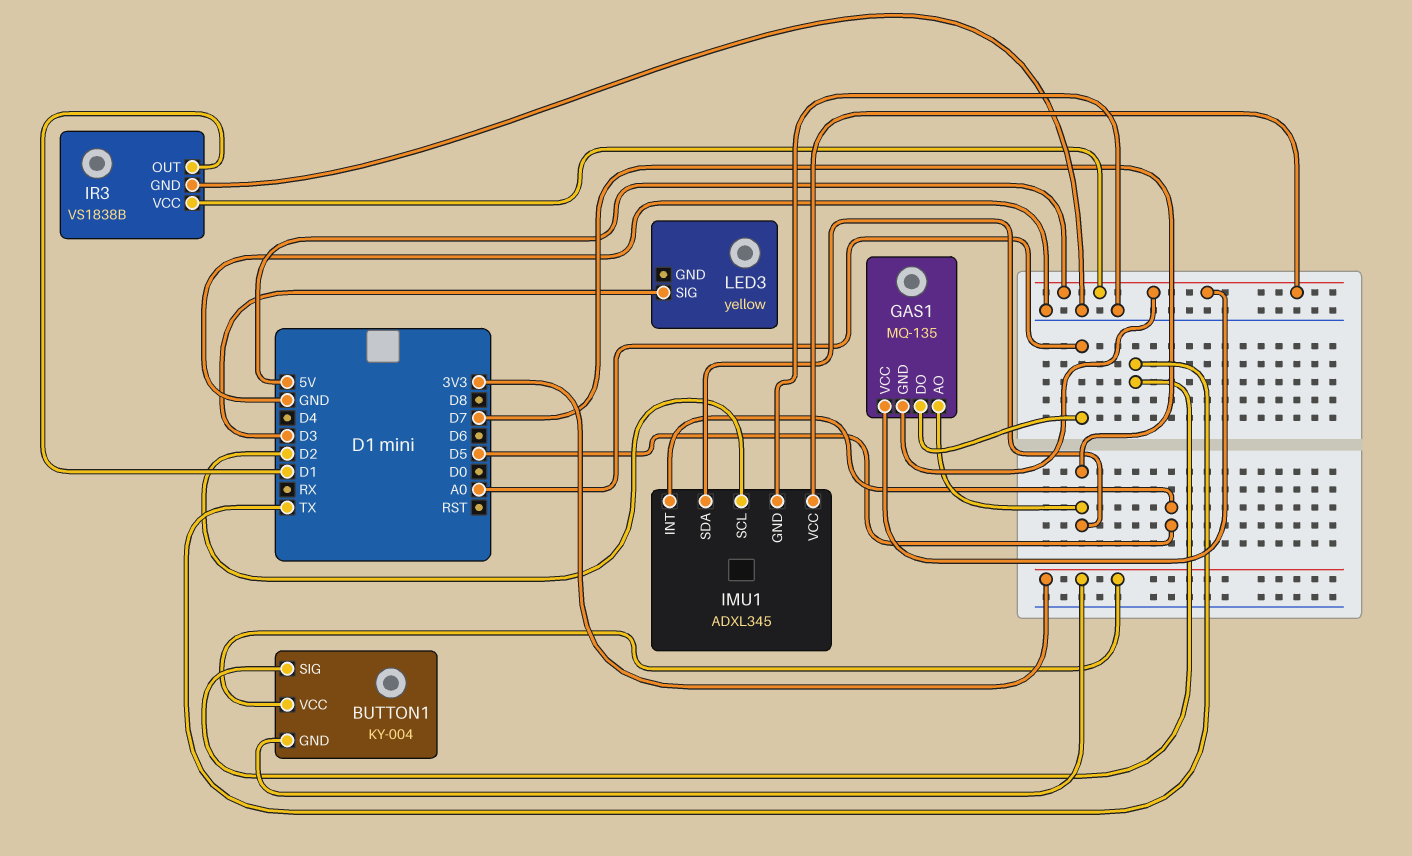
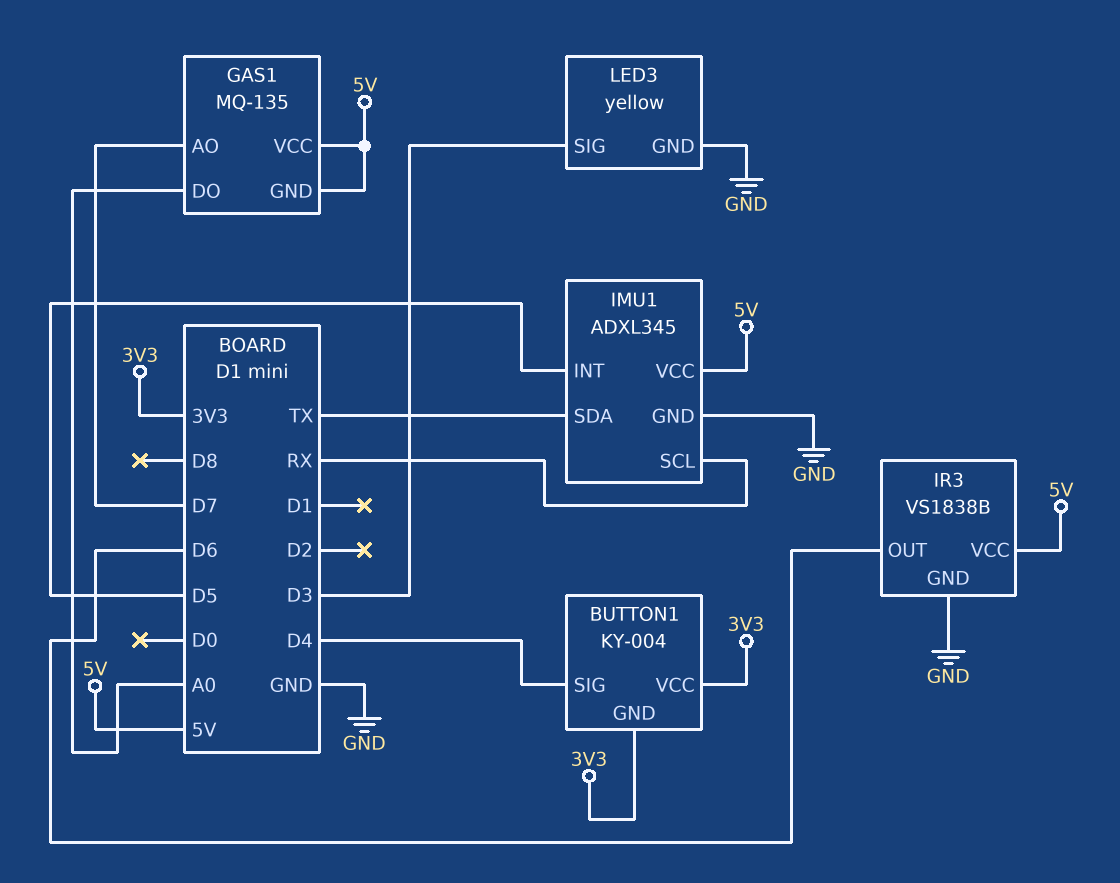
BUTTON1 pin SIG: TX -> D4
IMU1 pin SCL: D2 -> RX
IMU1 pin SDA: D7 -> TX
IR3 pin OUT: D1 -> D6
LED3 pin GND: none -> GND

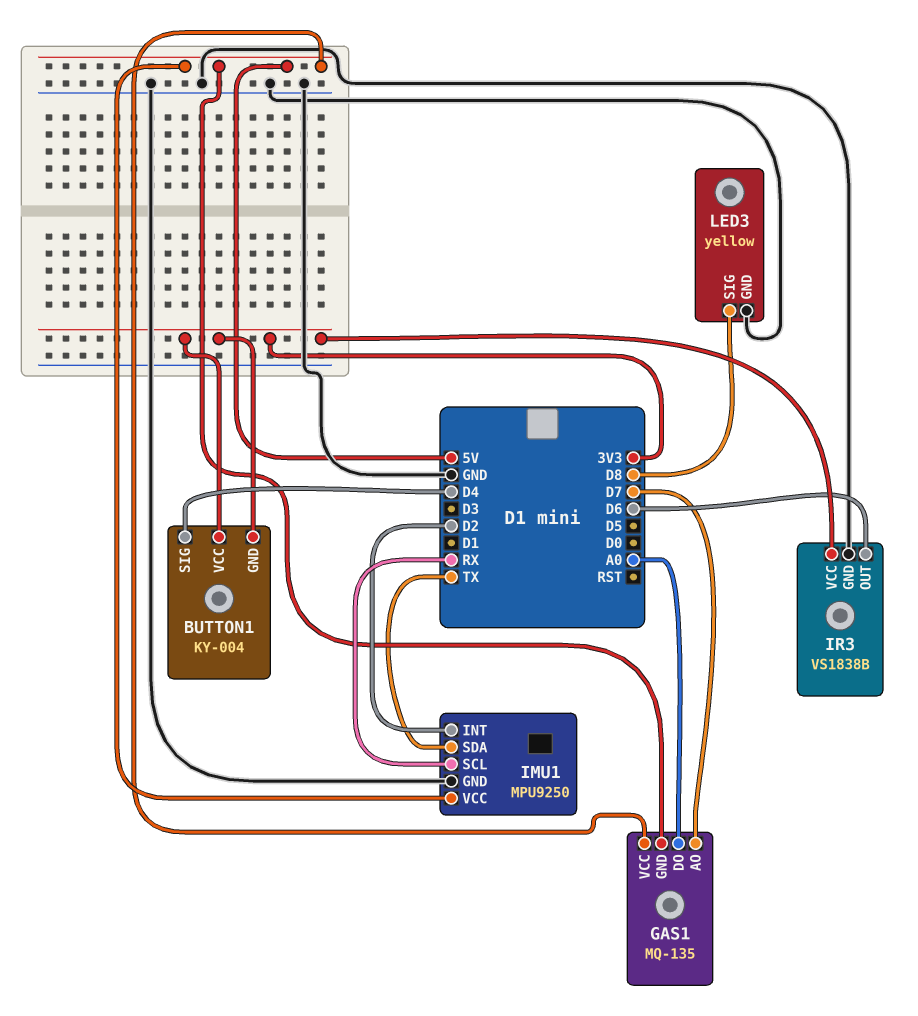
IMU1: ADXL345 -> MPU9250
IMU1 pin INT: D5 -> D2
IR3 pin VCC: 5V -> 3V3
LED3 pin SIG: D3 -> D8

